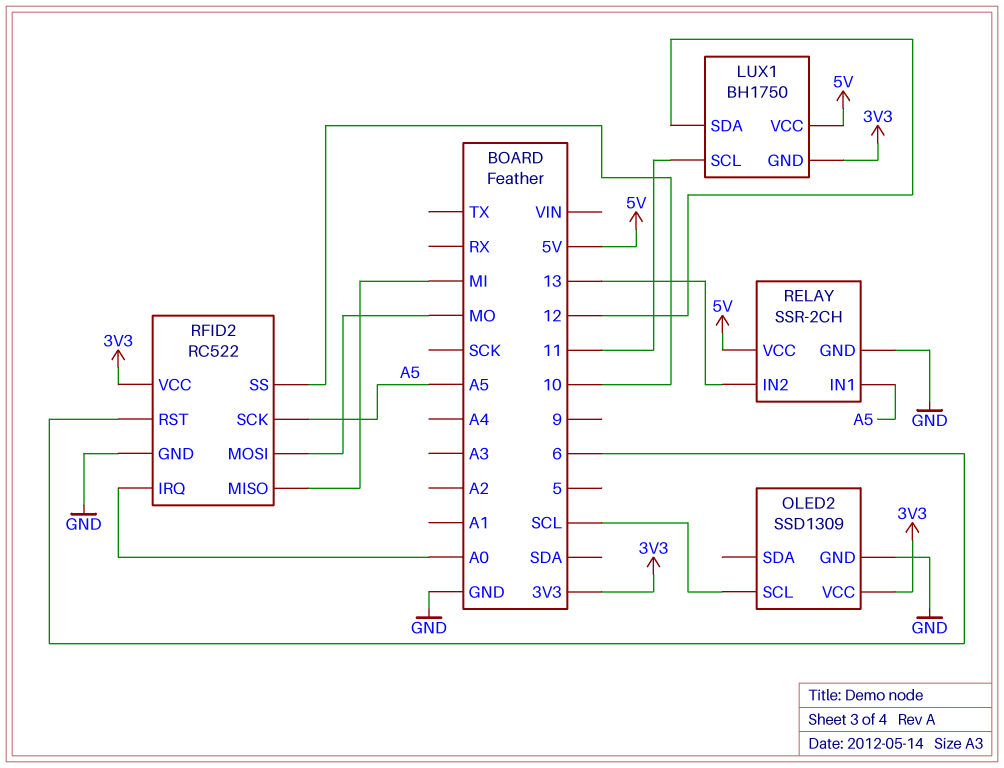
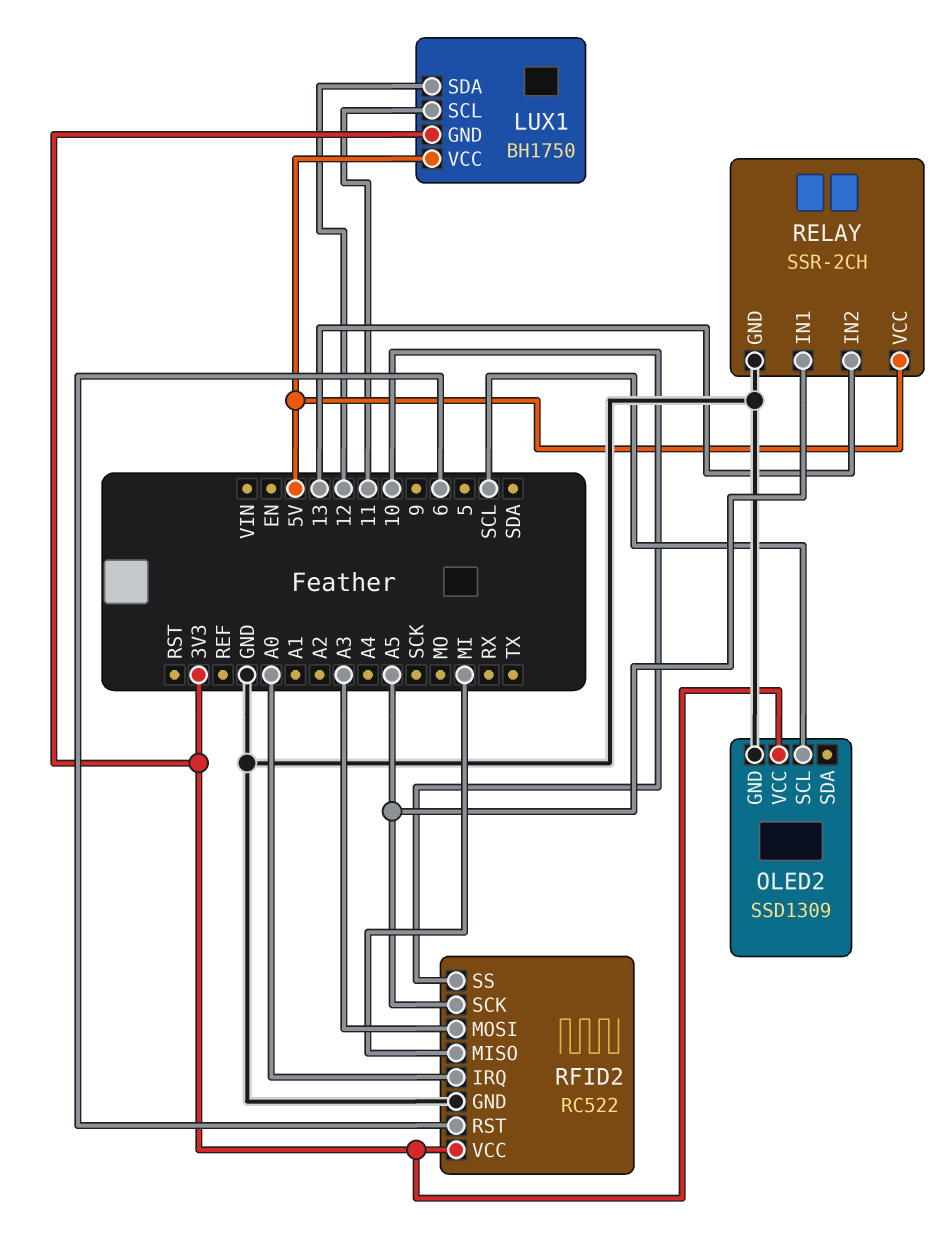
RFID2 pin MOSI: MO -> A3

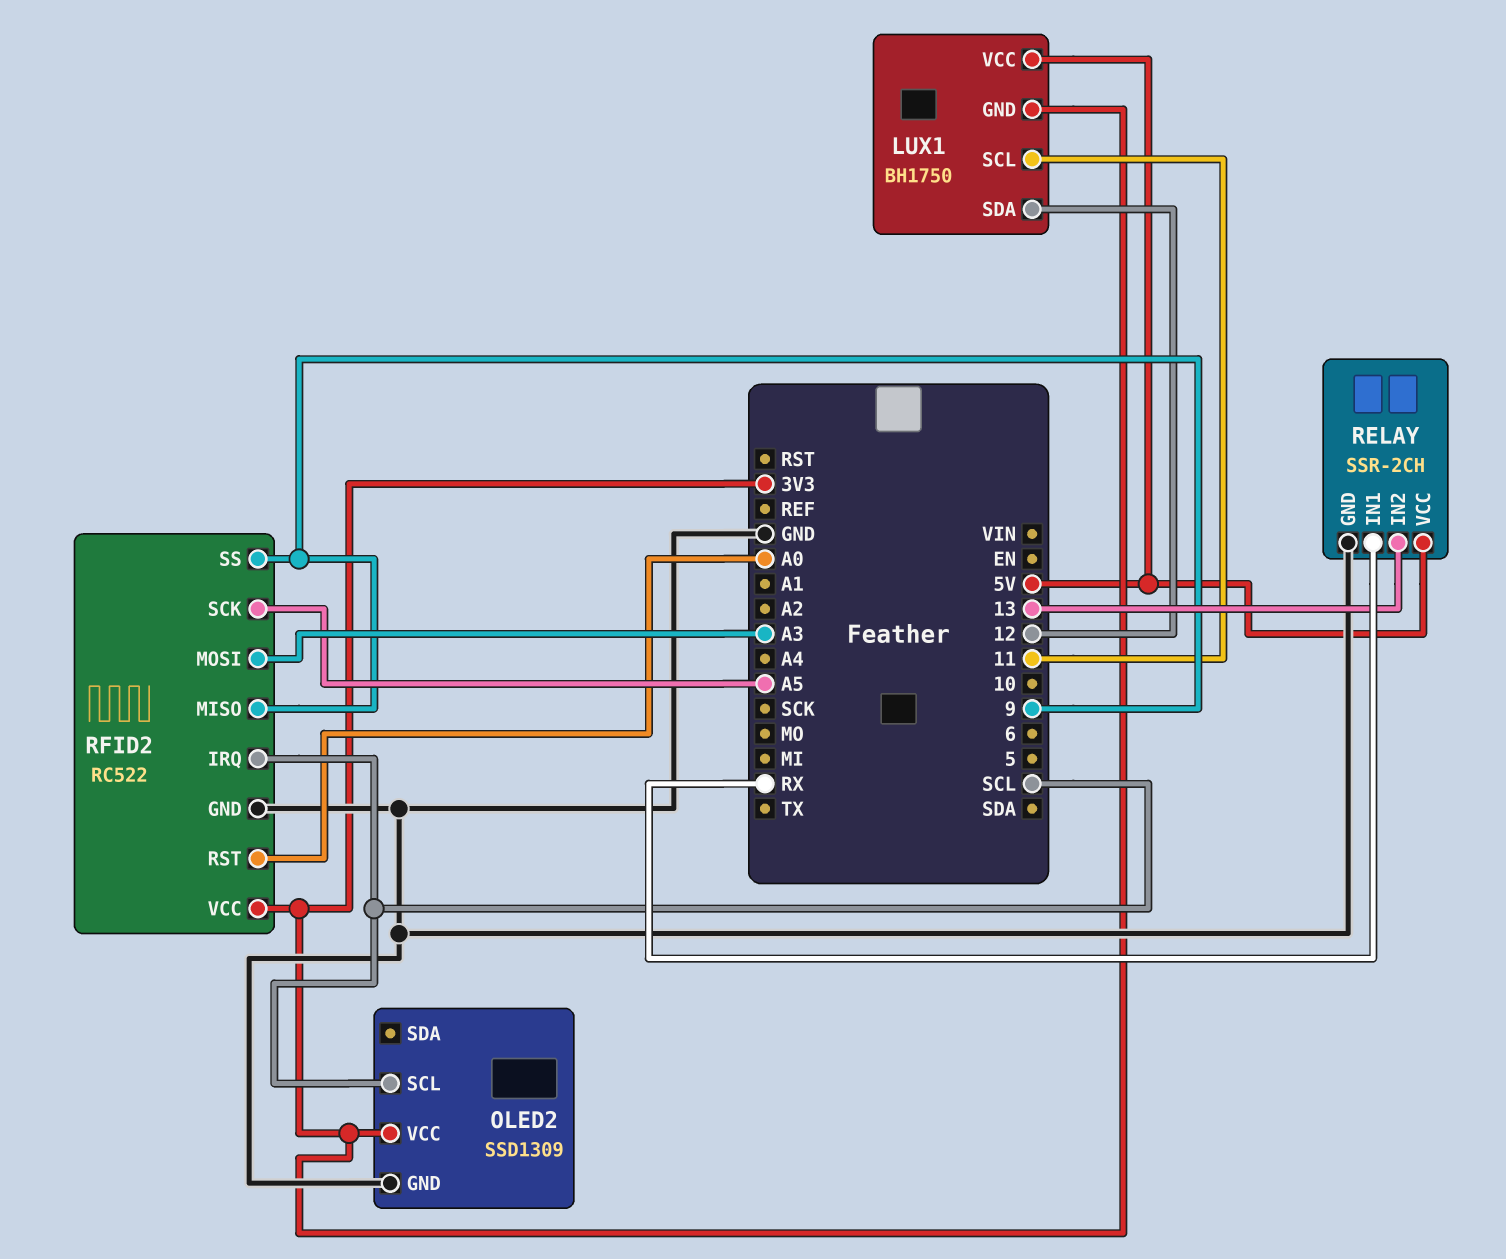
RELAY pin IN1: A5 -> RX
RFID2 pin IRQ: A0 -> SCL
RFID2 pin MISO: MI -> 9
RFID2 pin RST: 6 -> A0
RFID2 pin SS: 10 -> 9

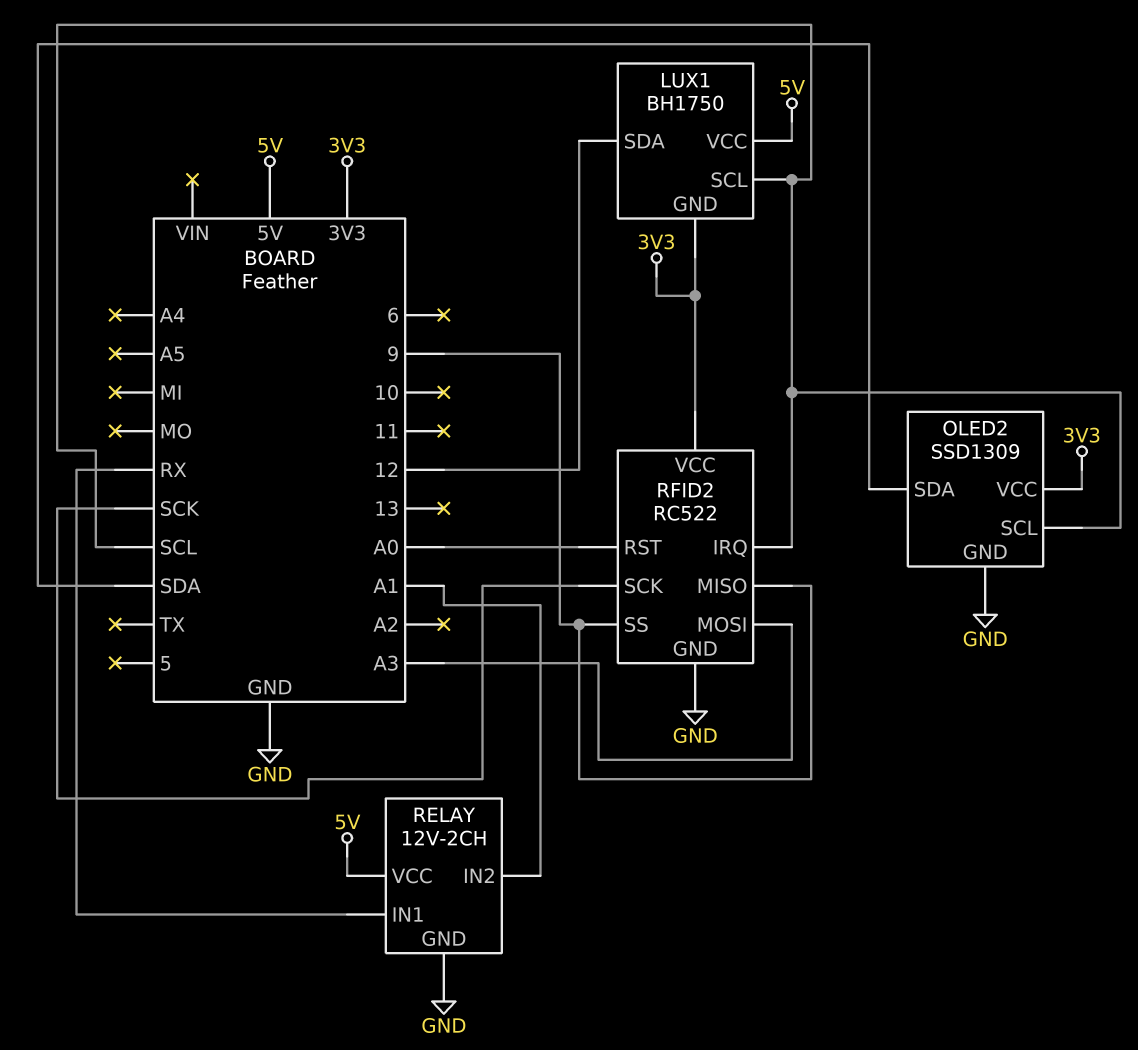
LUX1 pin SCL: 11 -> SCL
OLED2 pin SDA: none -> SDA
RELAY: SSR-2CH -> 12V-2CH
RELAY pin IN2: 13 -> A1
RFID2 pin SCK: A5 -> SCK

